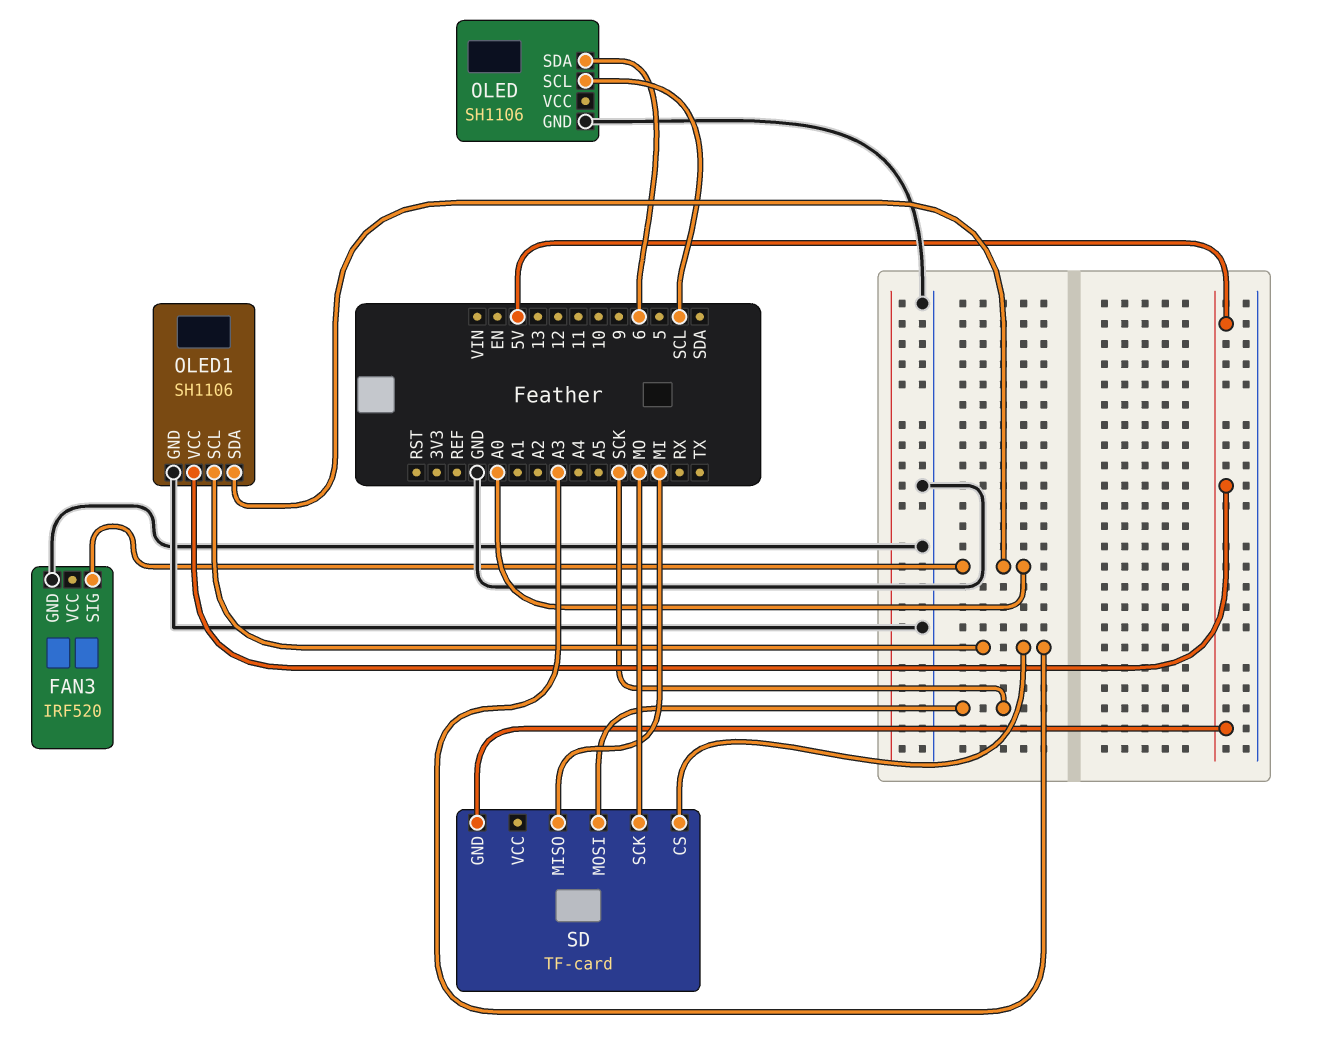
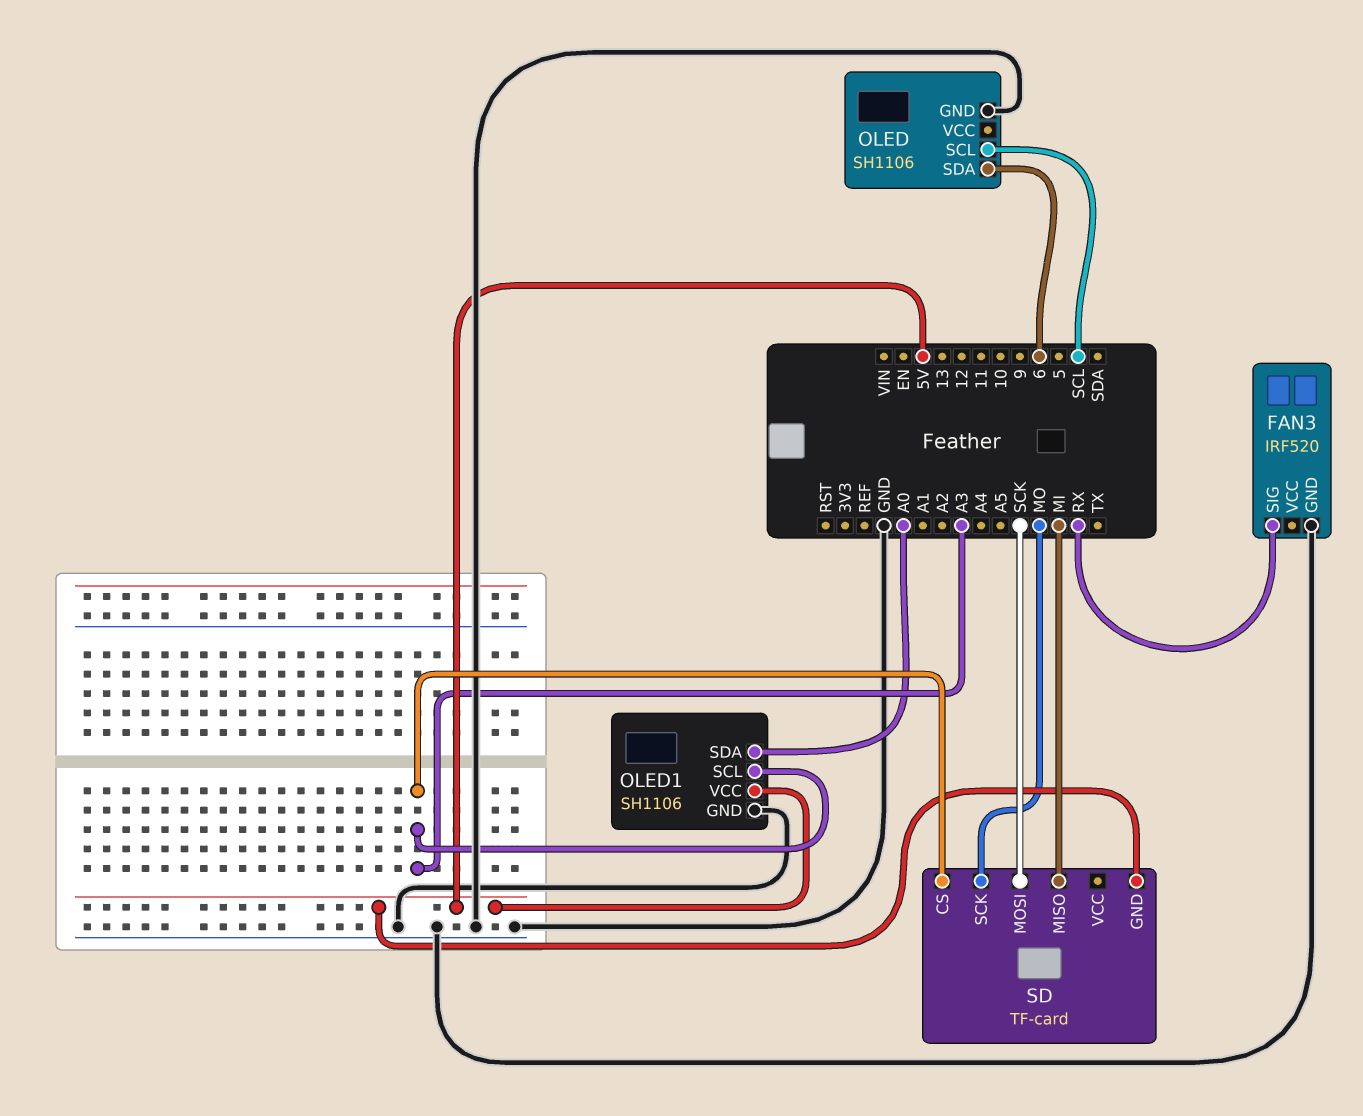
FAN3 pin SIG: A0 -> RX

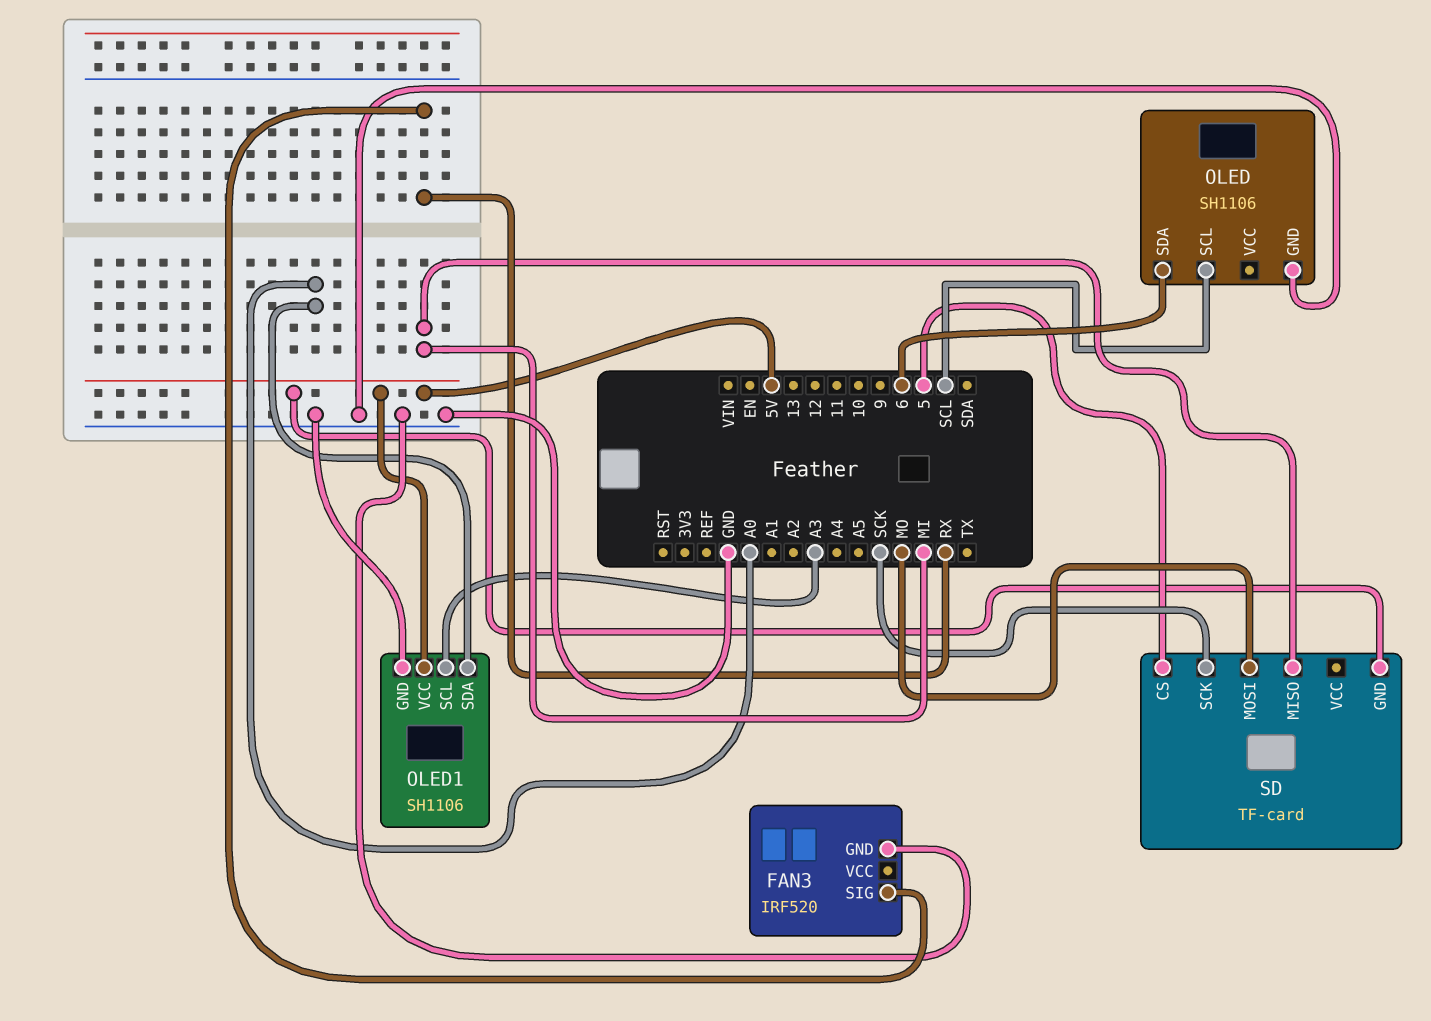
SD pin CS: A3 -> 5
SD pin MOSI: SCK -> MO
SD pin SCK: MO -> SCK

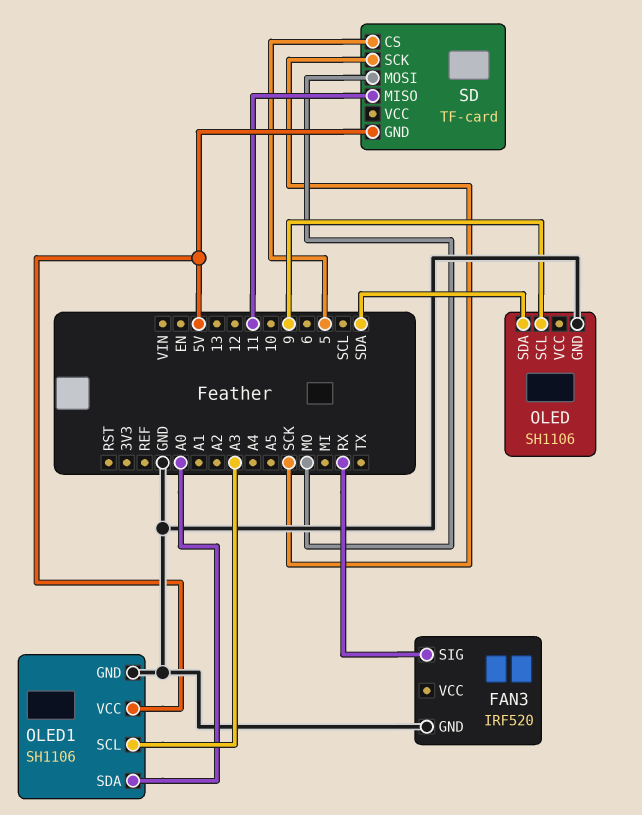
OLED pin SCL: SCL -> 9
OLED pin SDA: 6 -> SDA
SD pin MISO: MI -> 11

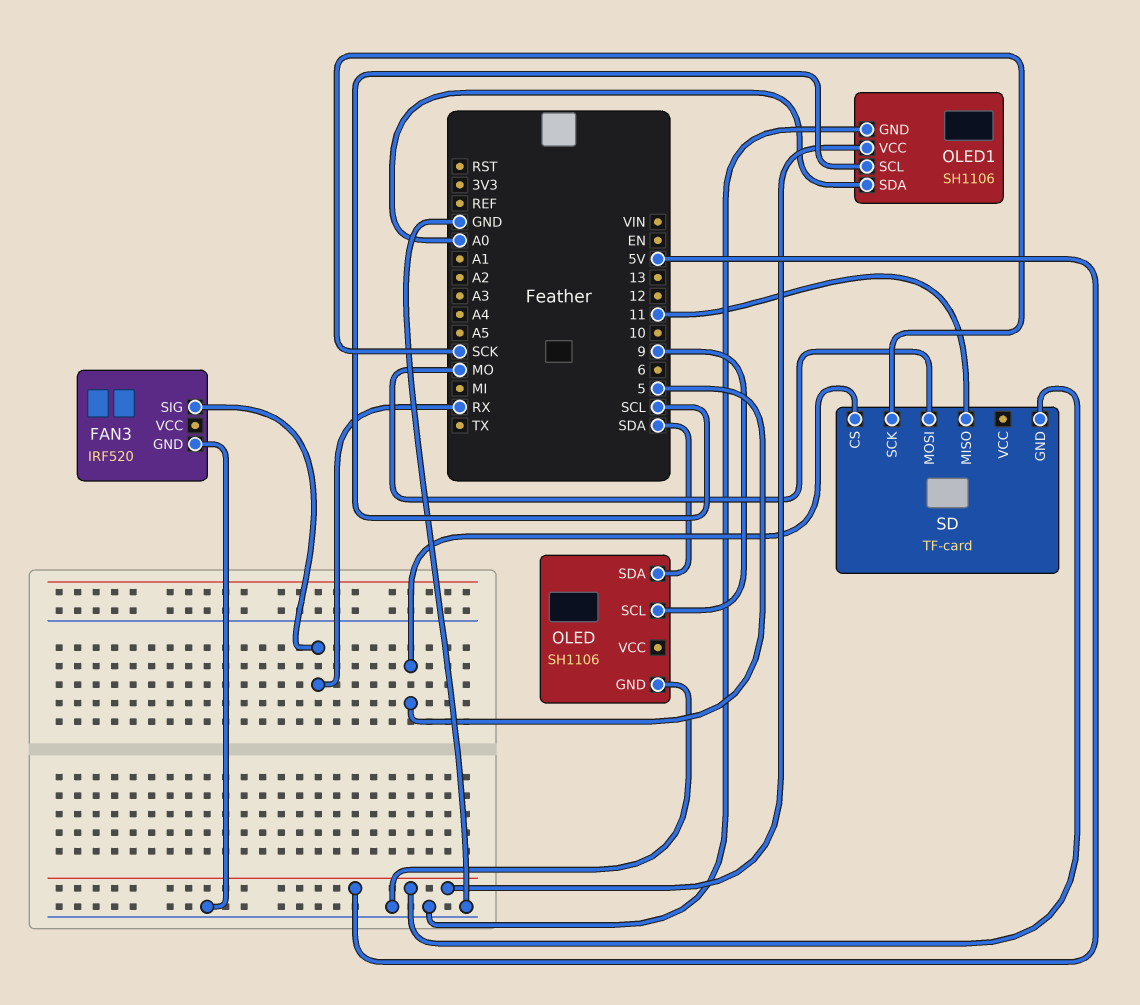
OLED1 pin SCL: A3 -> SCL

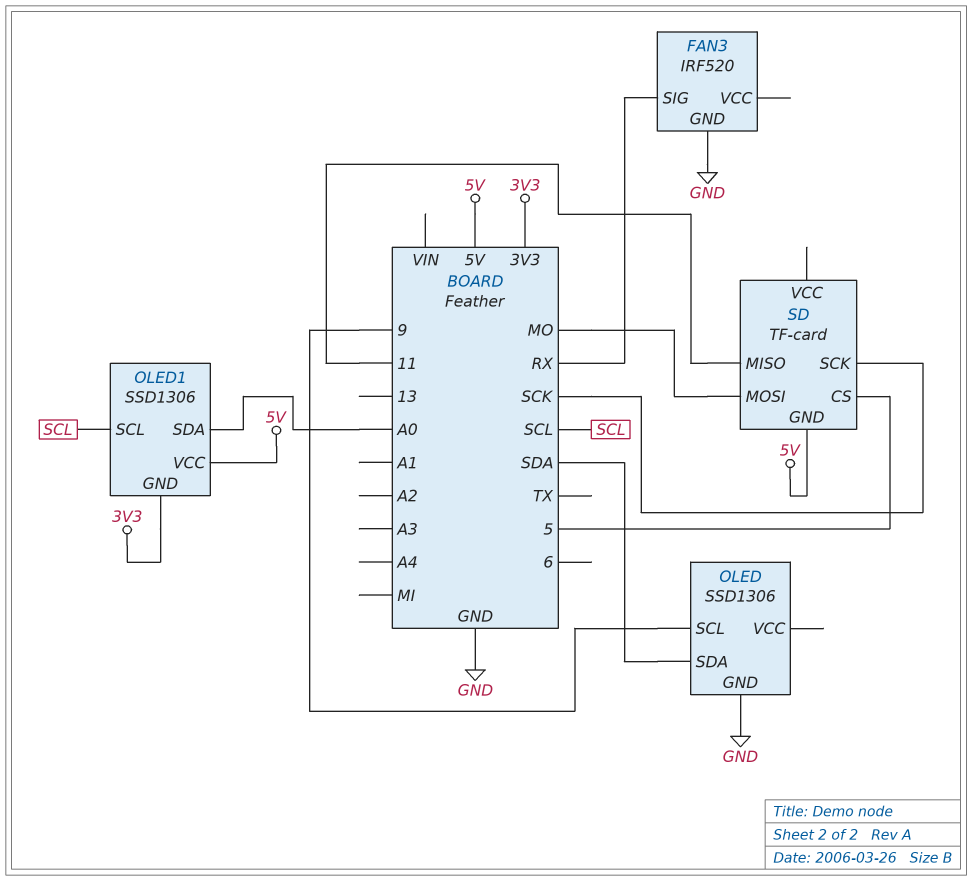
OLED: SH1106 -> SSD1306
OLED1: SH1106 -> SSD1306
OLED1 pin GND: GND -> 3V3

